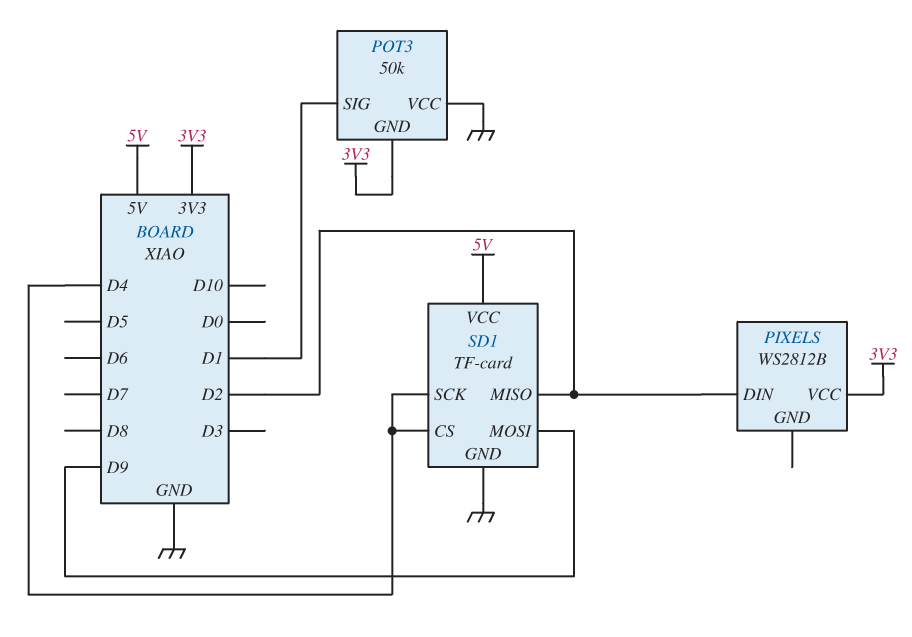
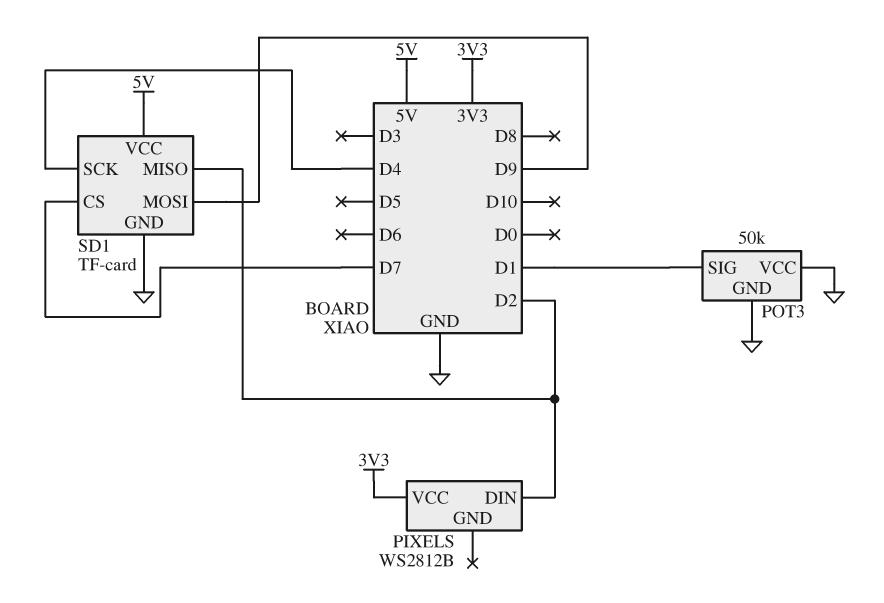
POT3 pin GND: 3V3 -> GND
SD1 pin CS: D4 -> D7

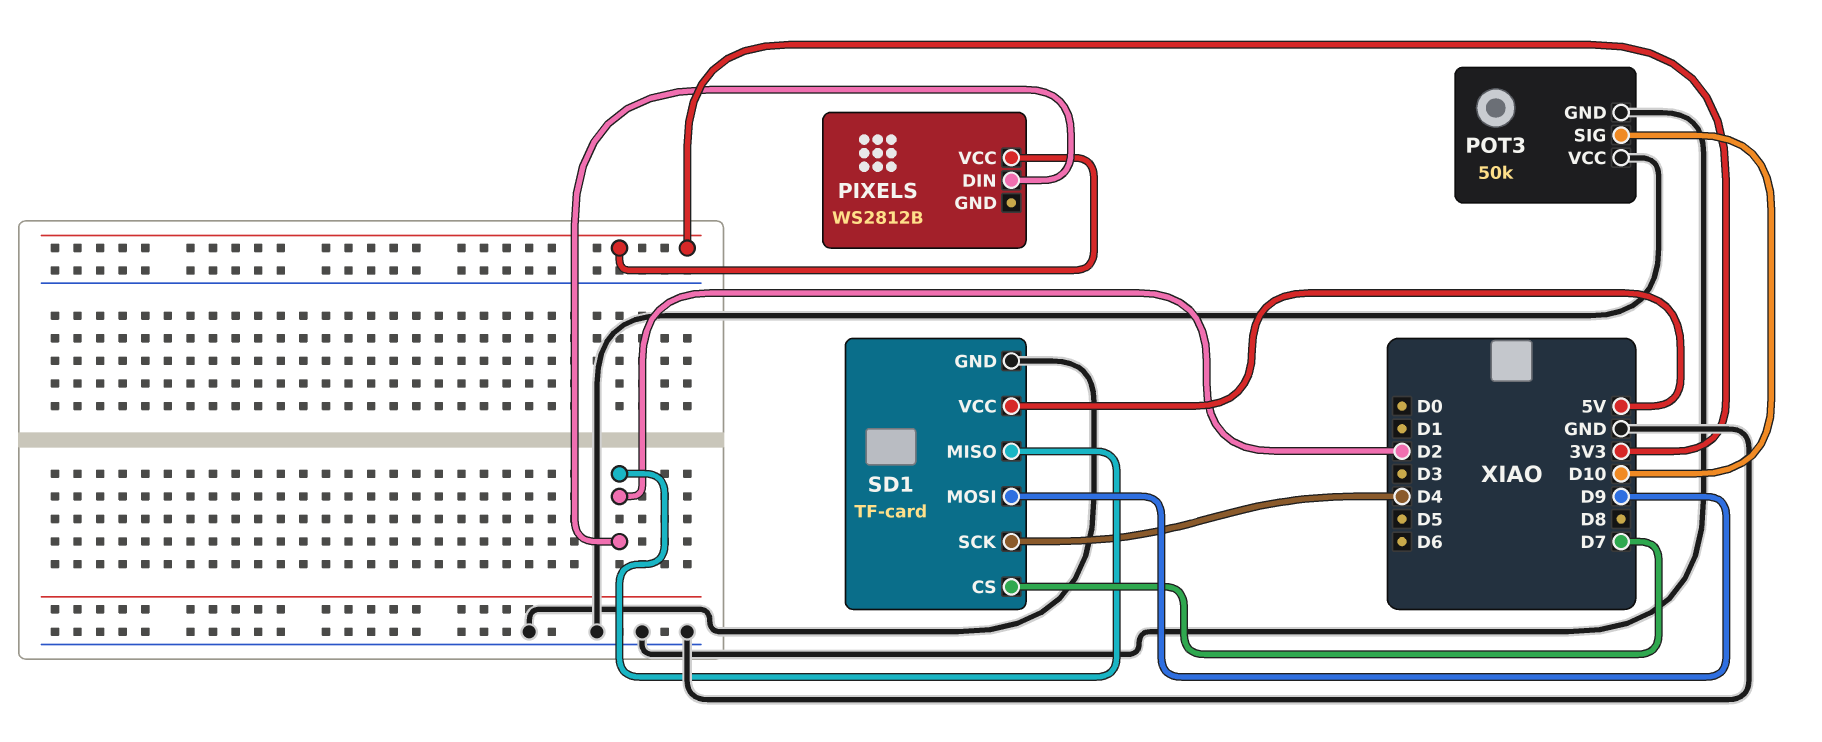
POT3 pin SIG: D1 -> D10

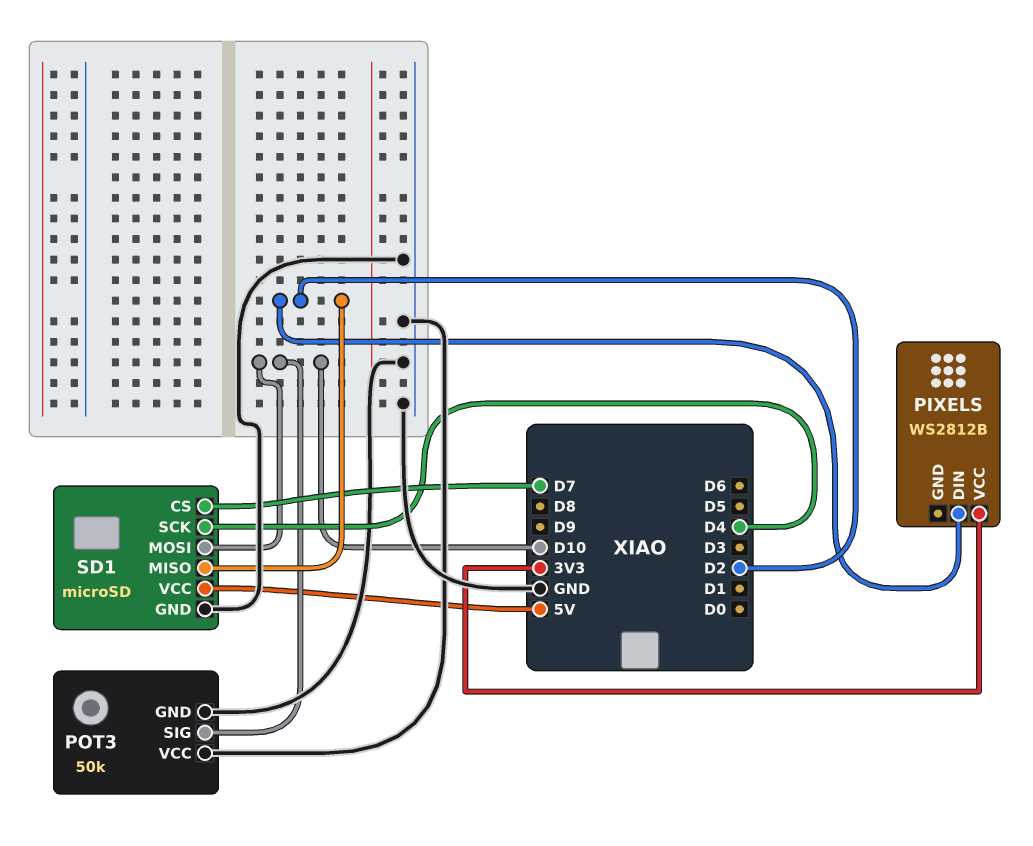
SD1: TF-card -> microSD
SD1 pin MOSI: D9 -> D10

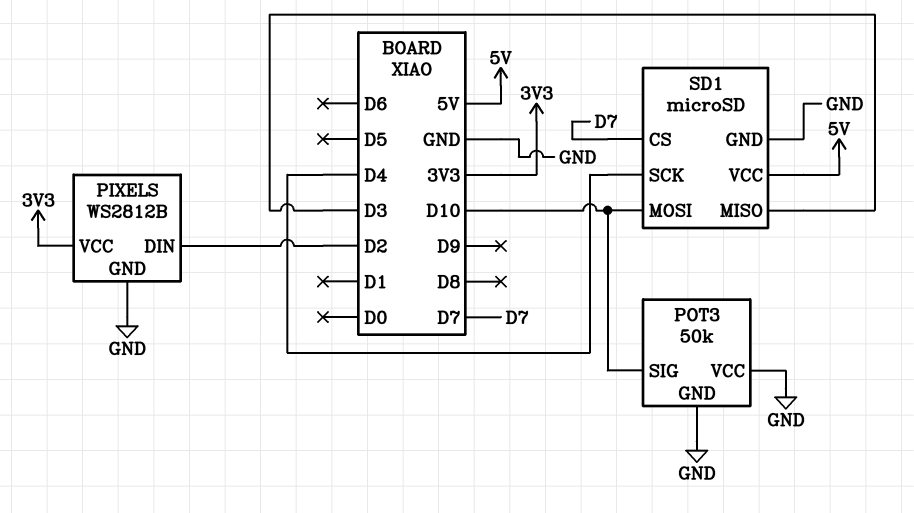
PIXELS pin GND: none -> GND
SD1 pin MISO: D2 -> D3

